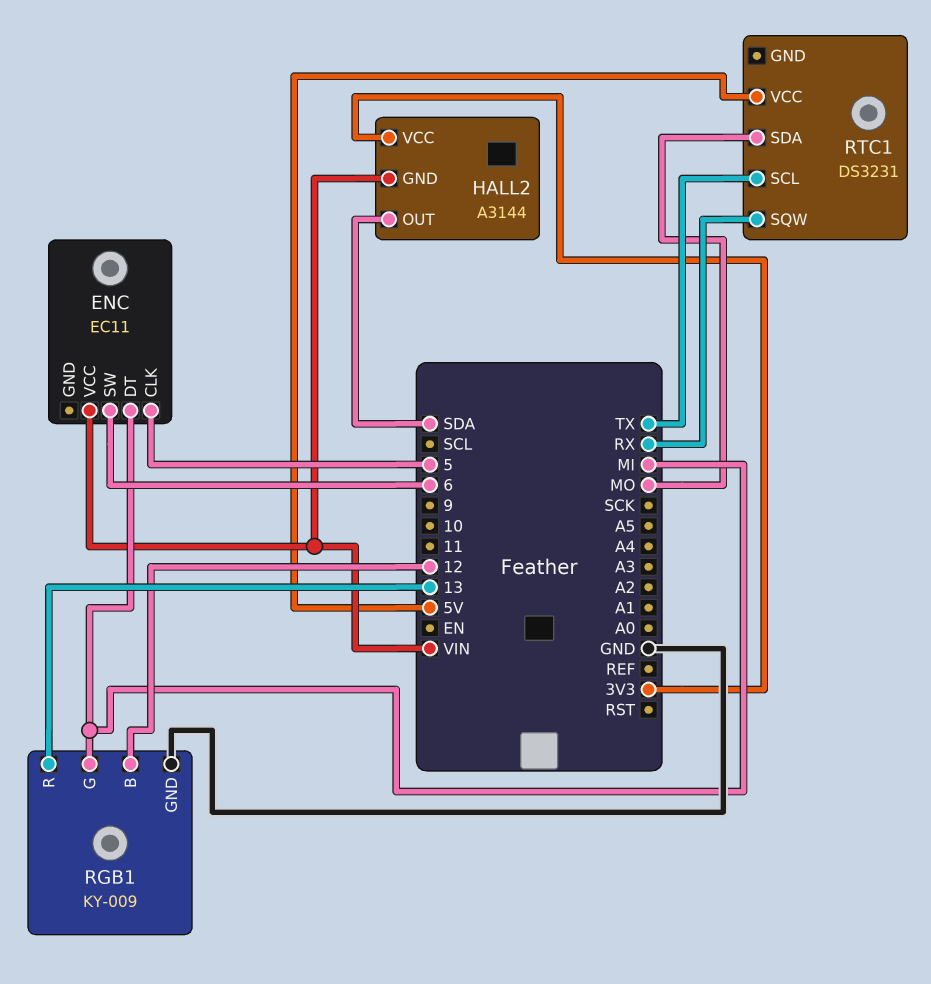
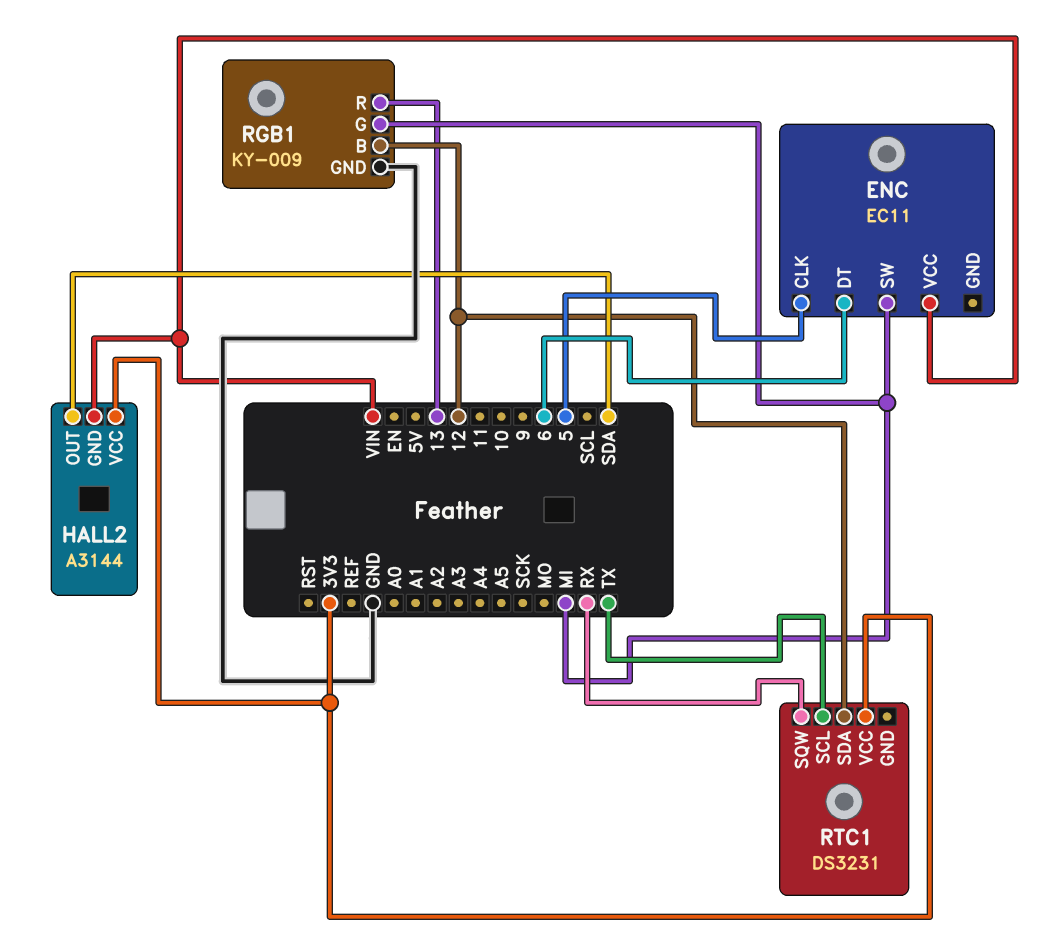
ENC pin DT: MI -> 6
ENC pin SW: 6 -> MI
RTC1 pin SDA: MO -> 12
RTC1 pin VCC: 5V -> 3V3

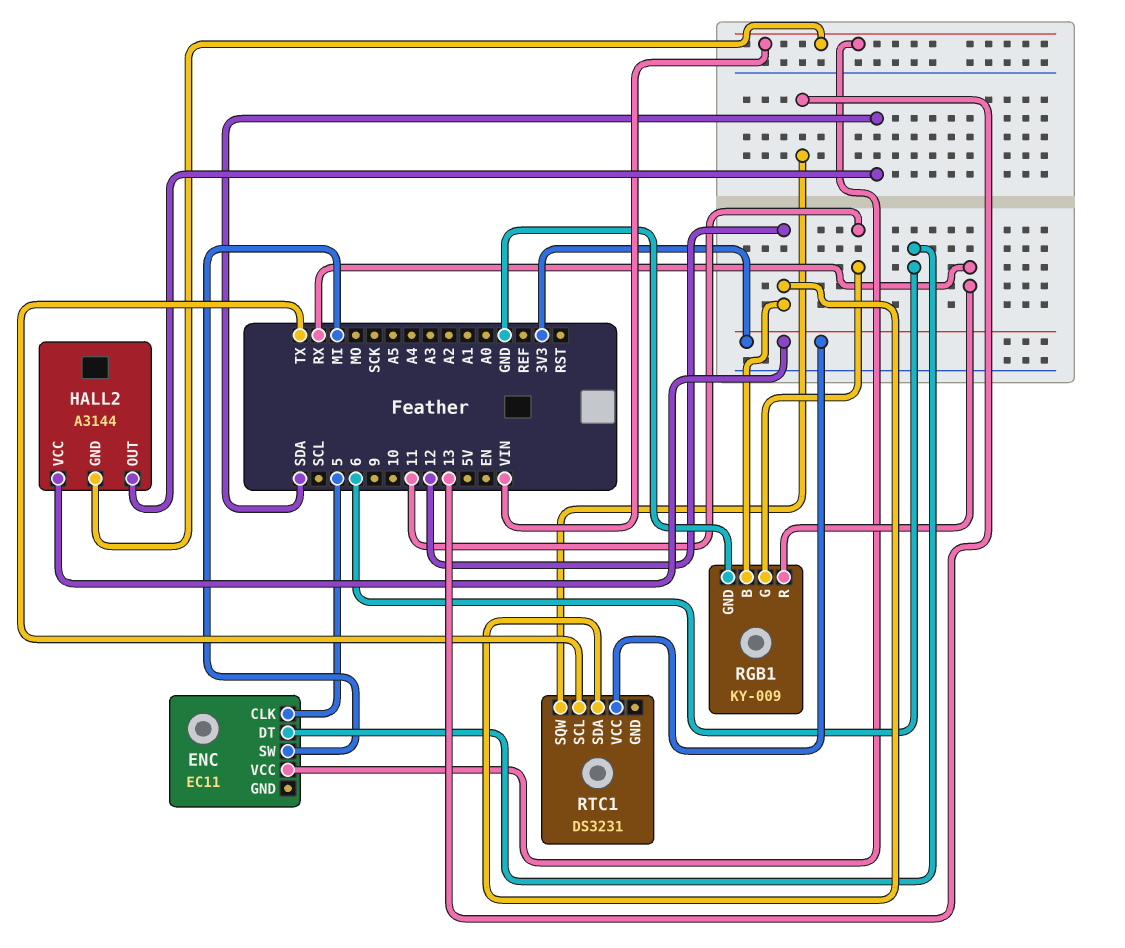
RGB1 pin G: MI -> 11
RGB1 pin R: 13 -> RX
RTC1 pin SQW: RX -> 13

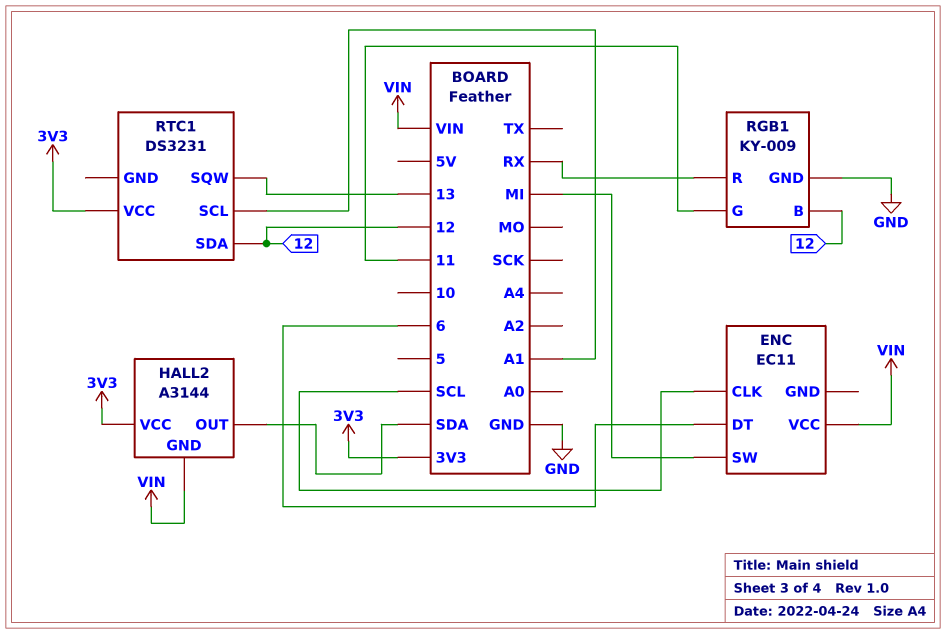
ENC pin CLK: 5 -> SCL
RTC1 pin SCL: TX -> A1

